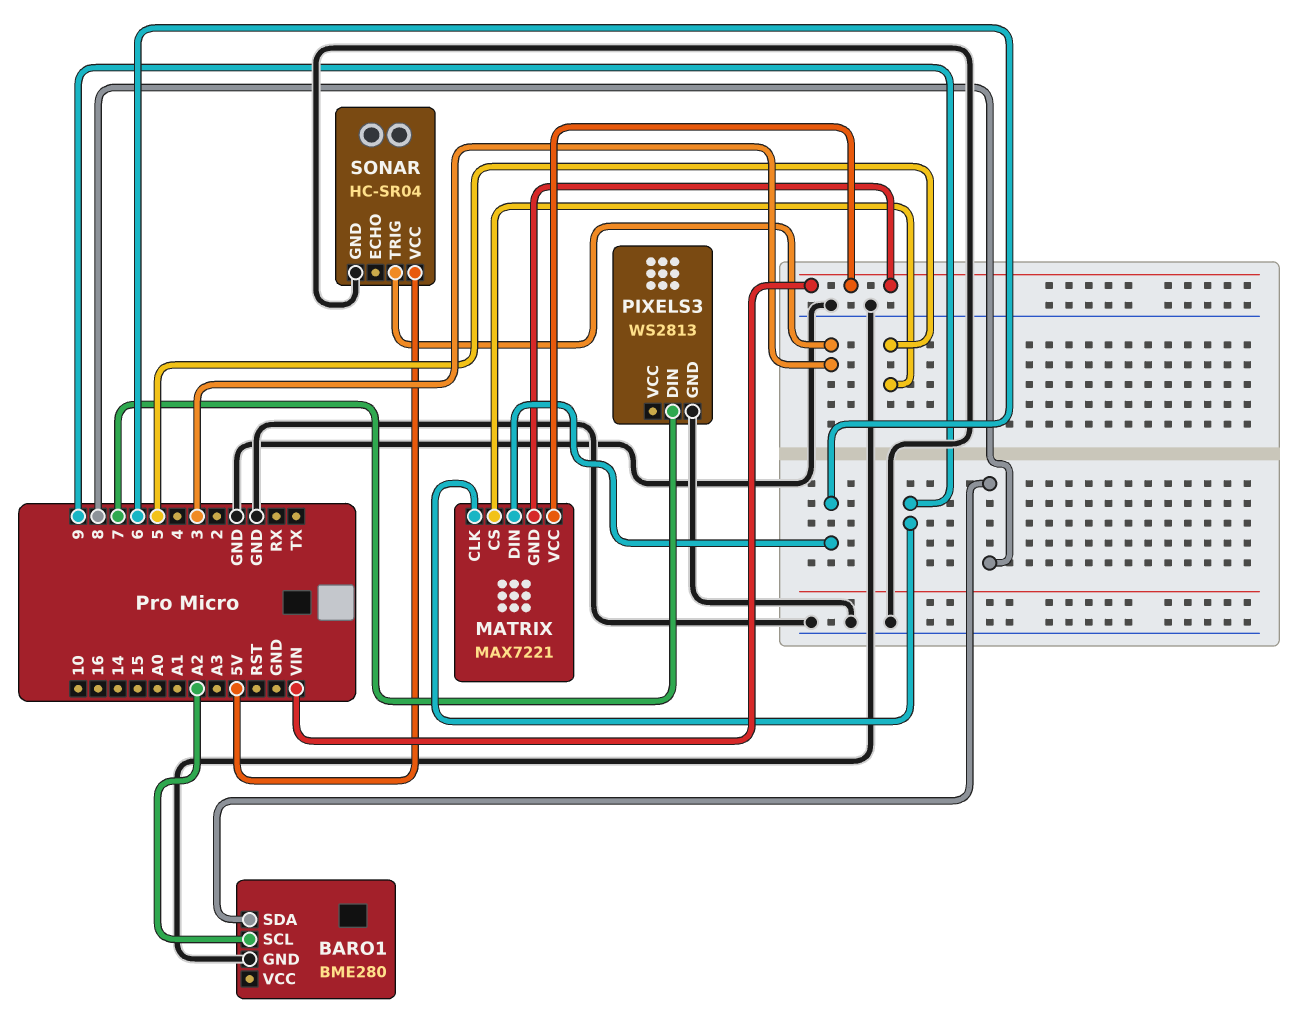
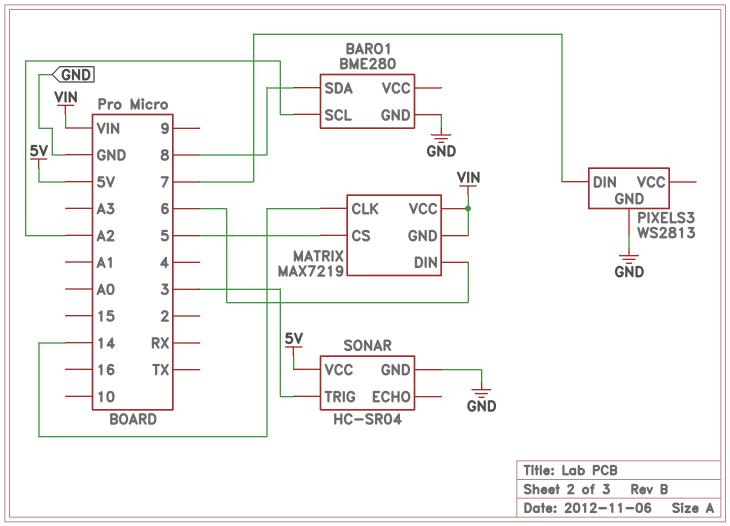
MATRIX: MAX7221 -> MAX7219
MATRIX pin CLK: 9 -> 14

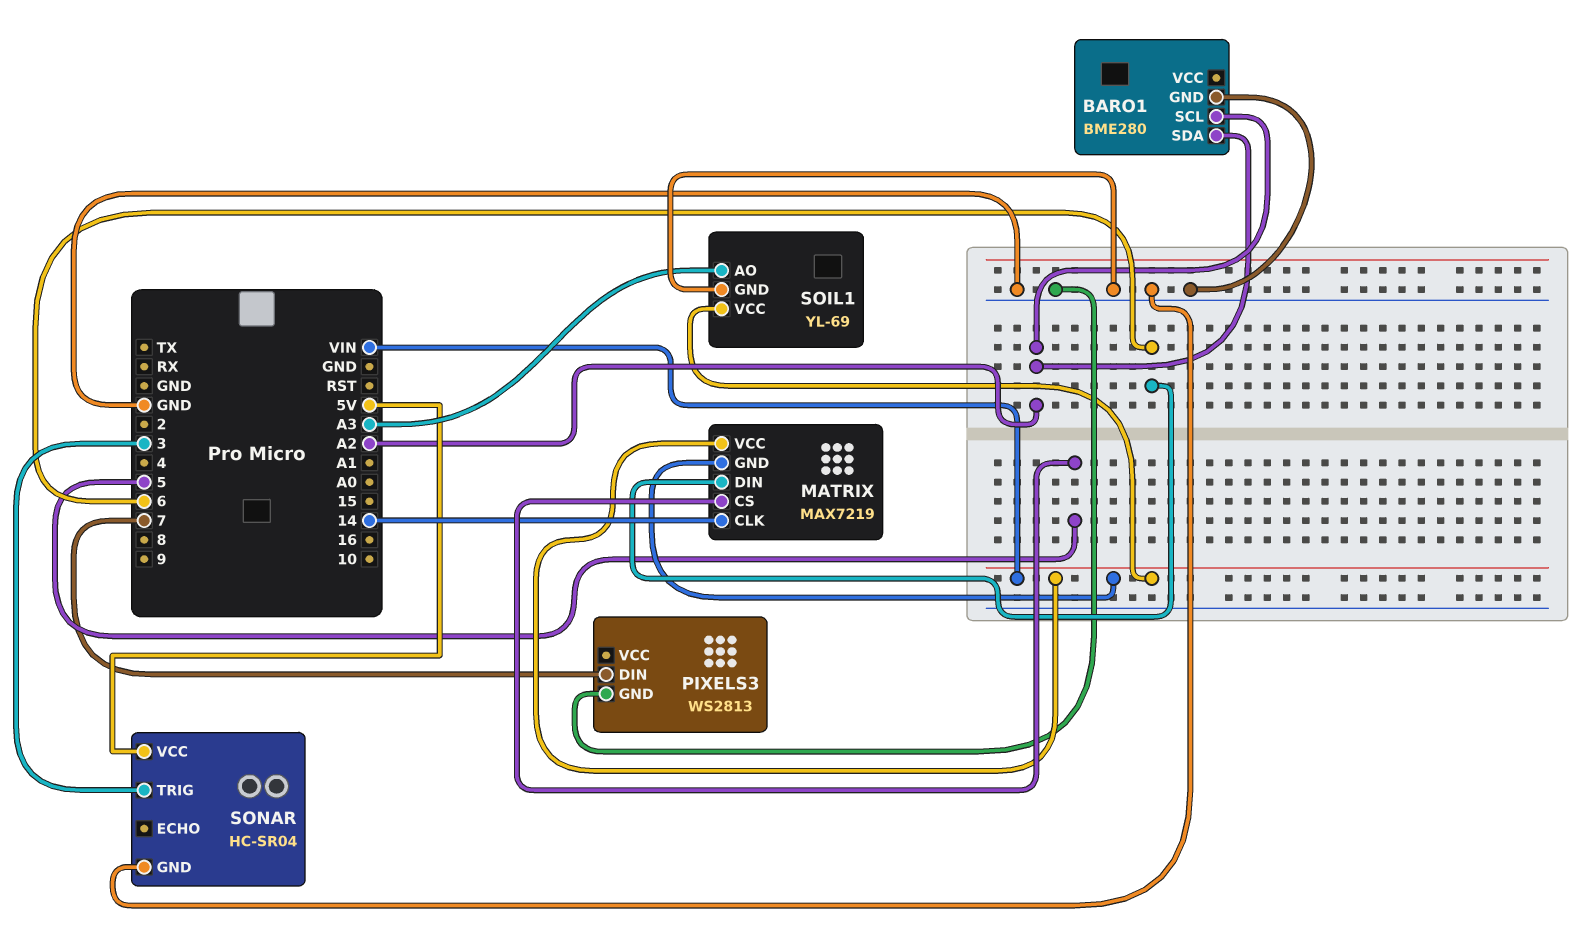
BARO1 pin SDA: 8 -> A2
SOIL1: none -> YL-69
SOIL1 pin AO: none -> A3
SOIL1 pin GND: none -> GND
SOIL1 pin VCC: none -> VIN

